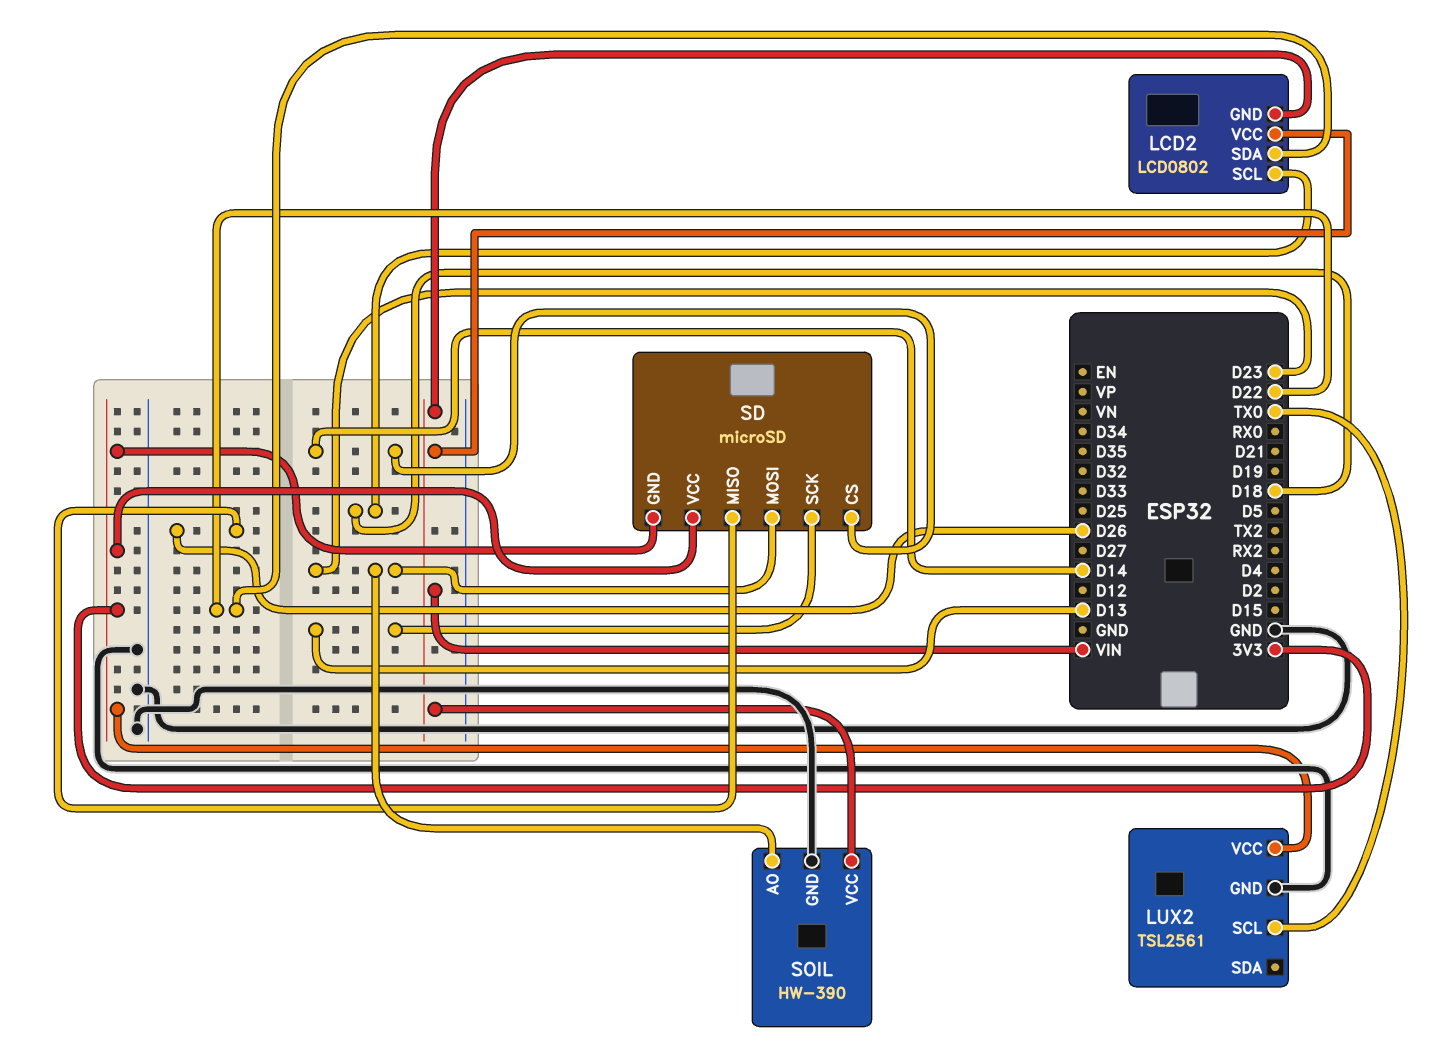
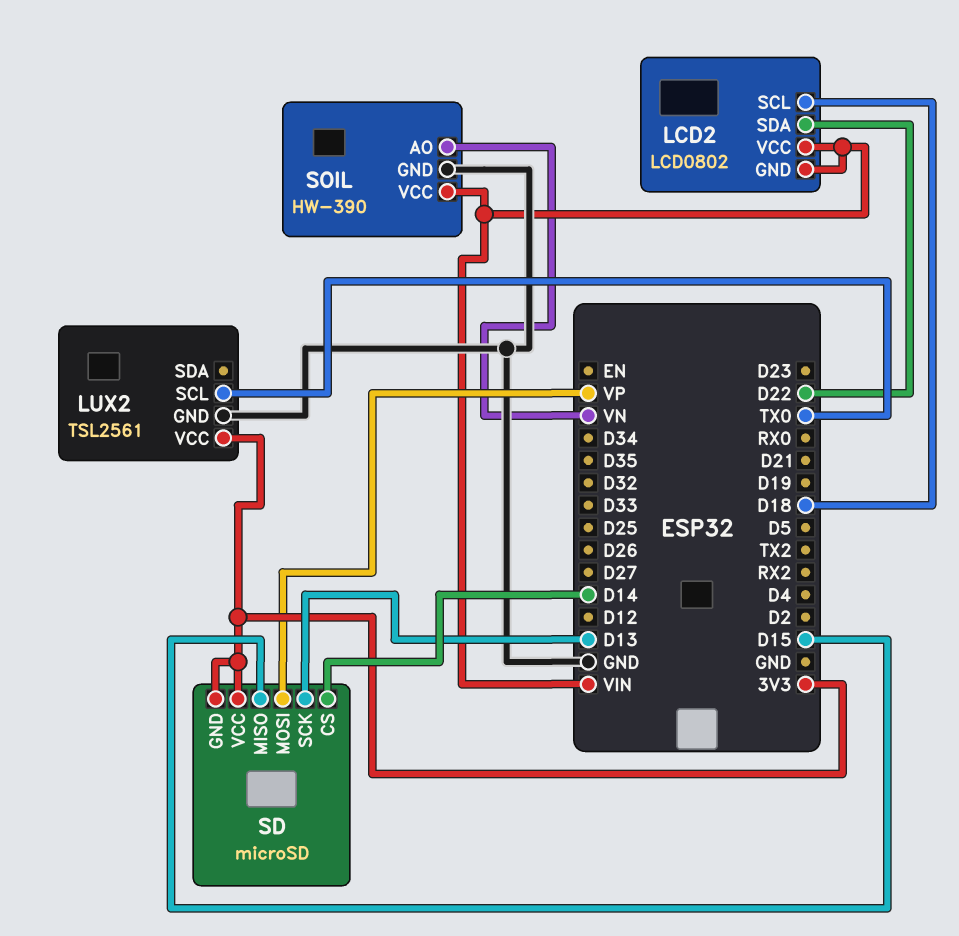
SD pin MISO: D26 -> D15
SD pin MOSI: D23 -> VP
SOIL pin AO: D23 -> VN

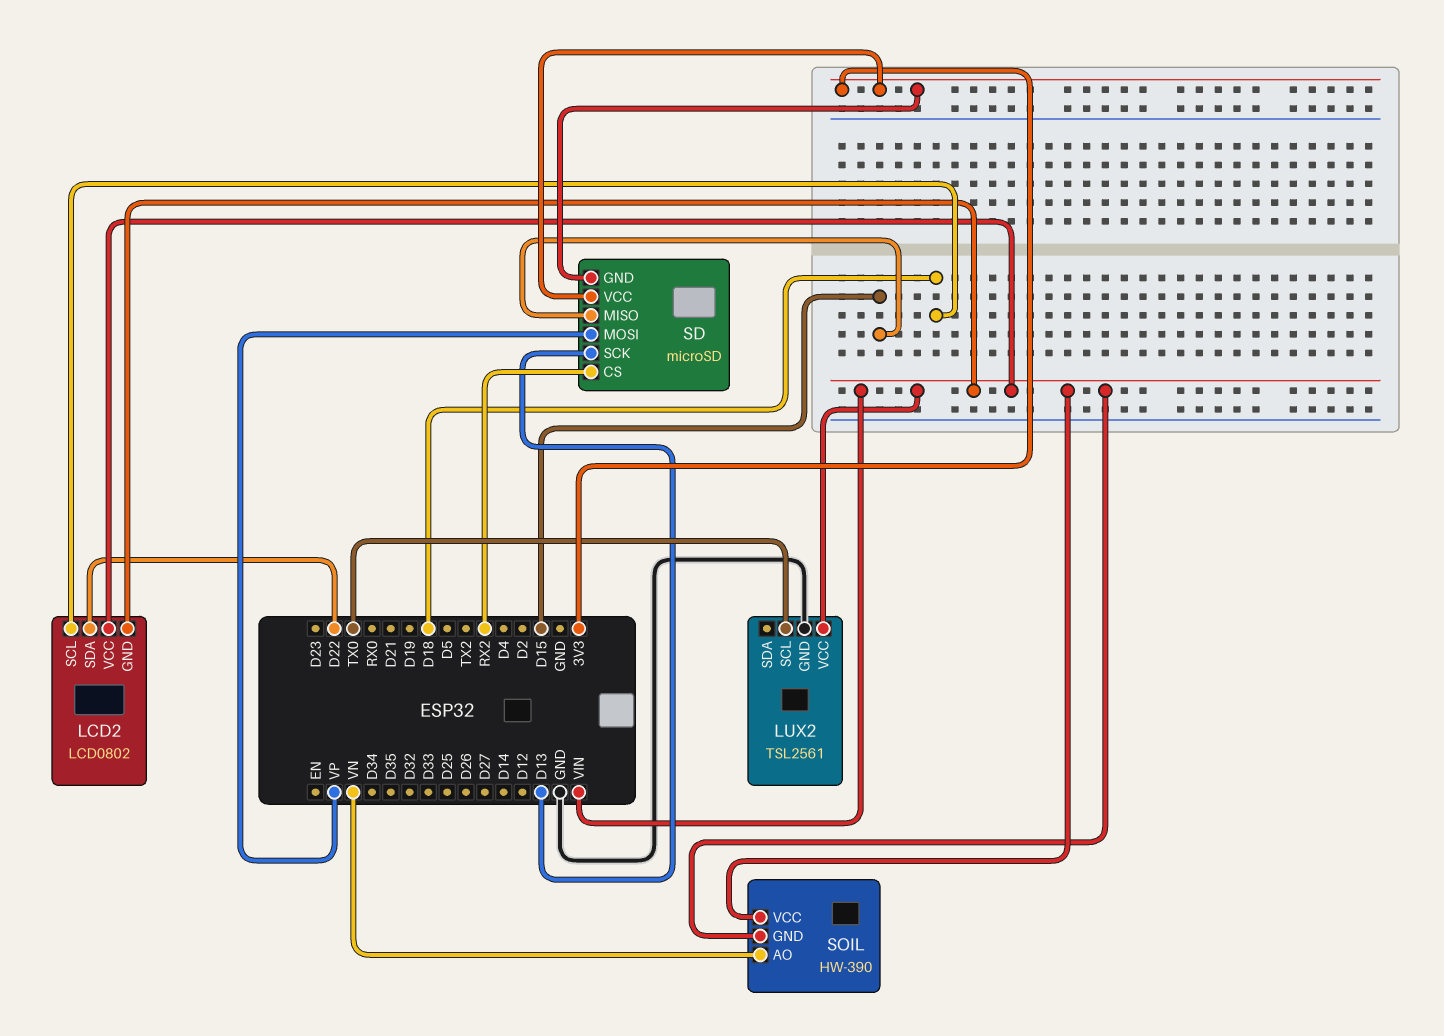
LUX2 pin VCC: 3V3 -> VIN
SD pin CS: D14 -> RX2
SOIL pin GND: GND -> VIN

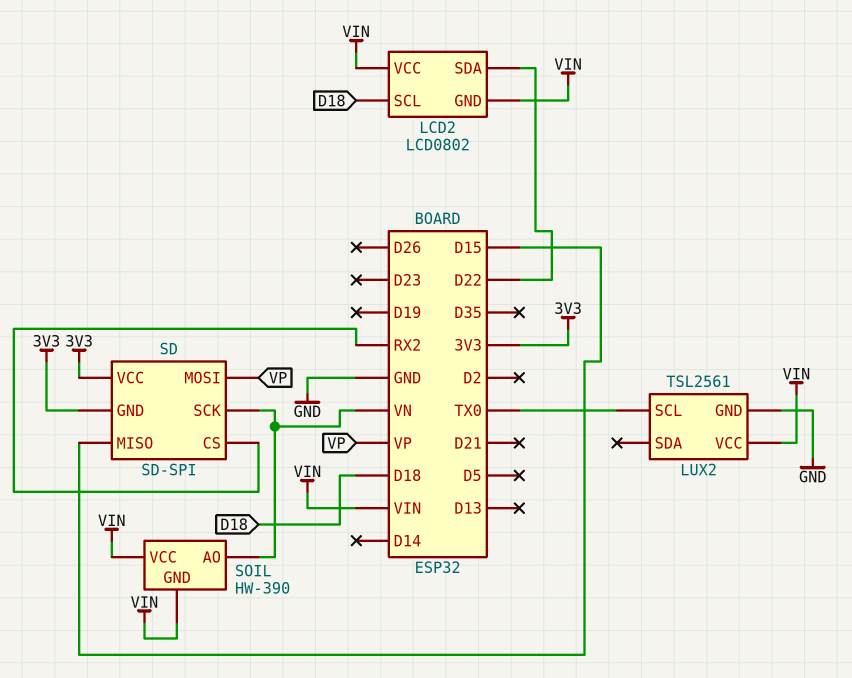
SD: microSD -> SD-SPI
SD pin SCK: D13 -> VN

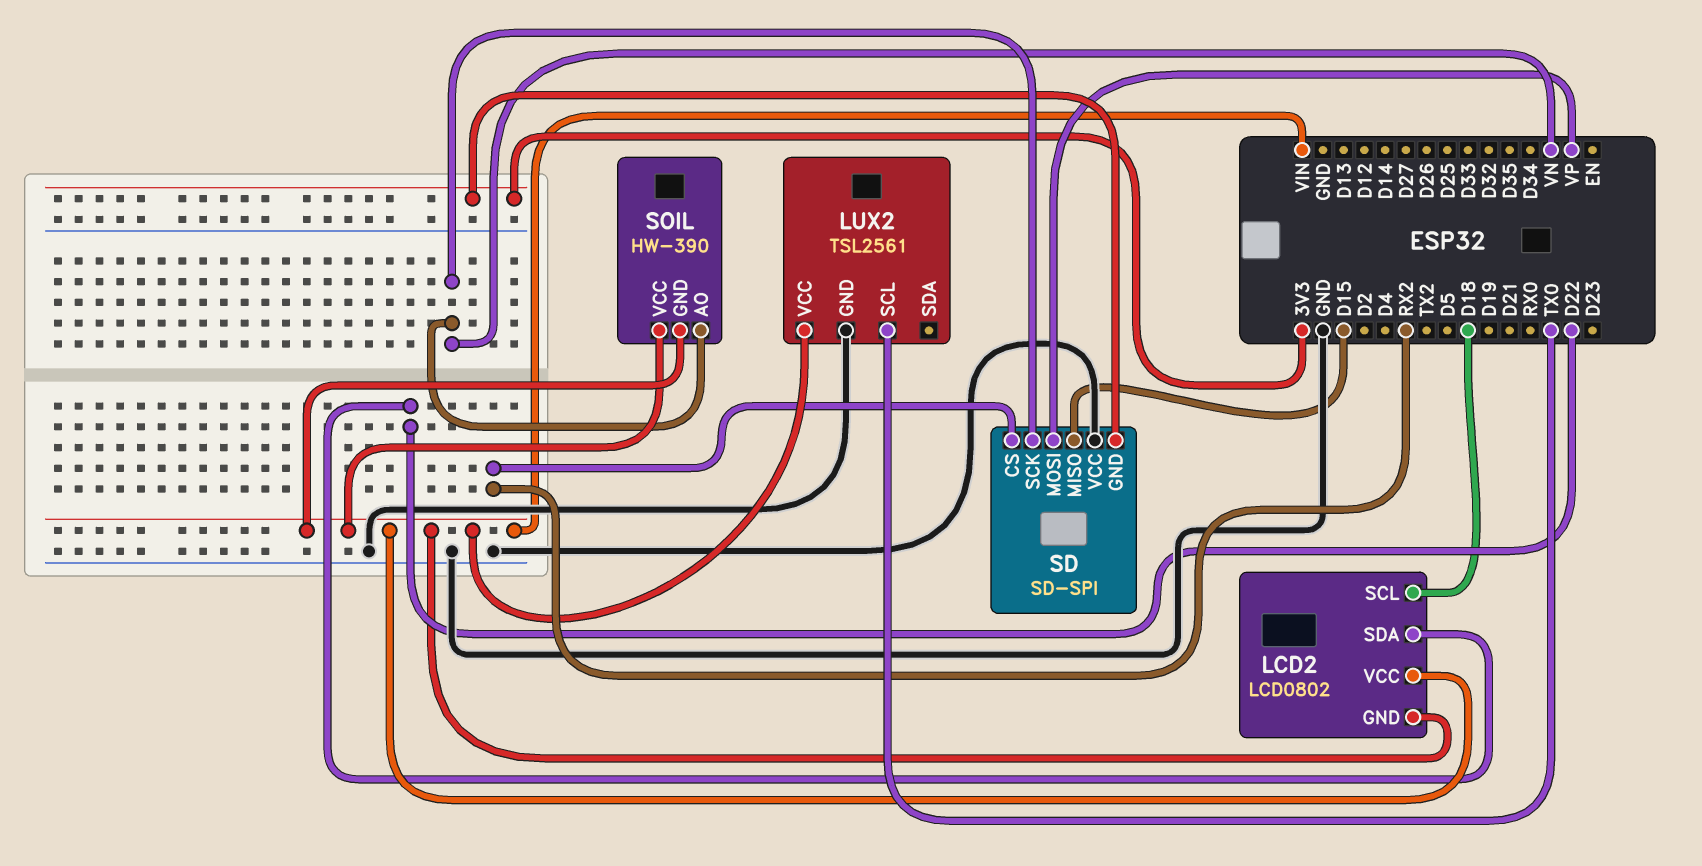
SD pin VCC: 3V3 -> GND

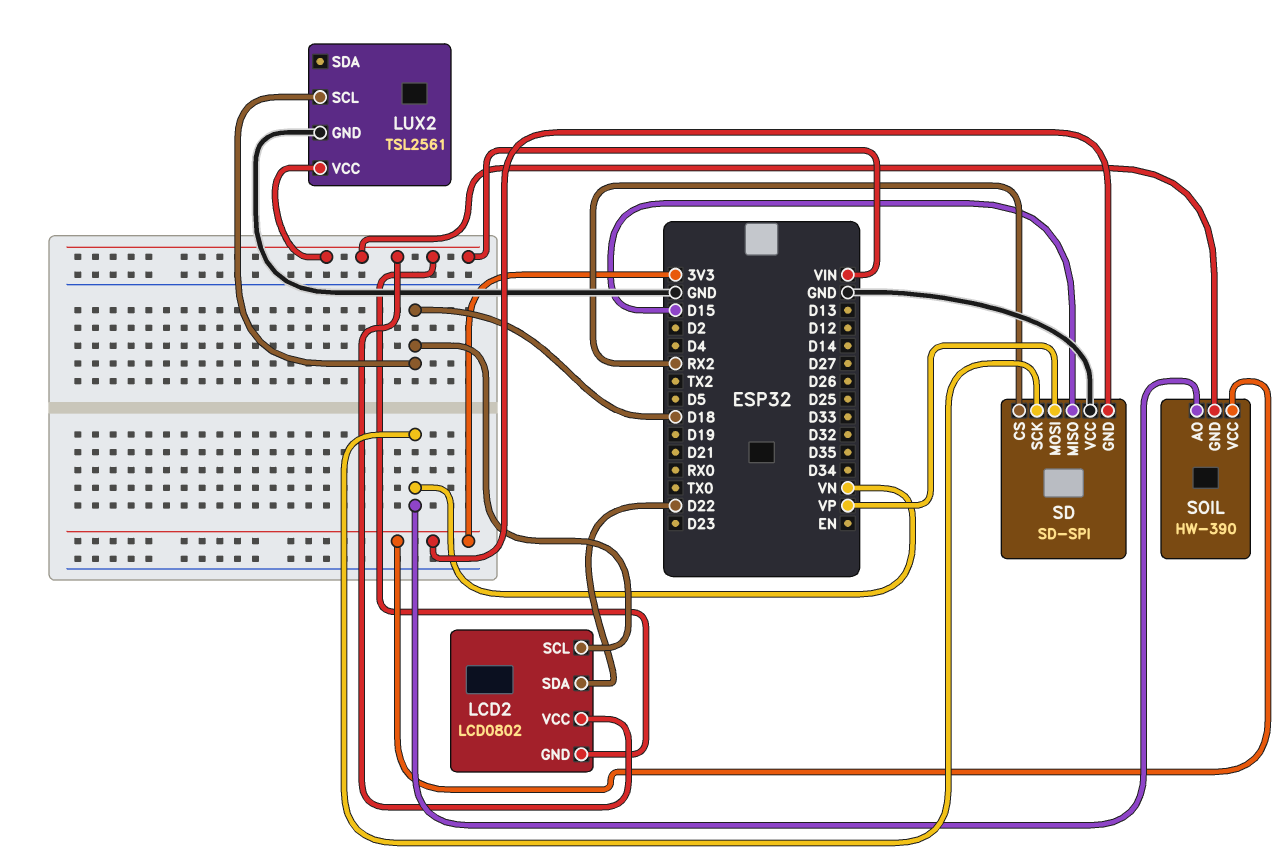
LUX2 pin SCL: TX0 -> D18
SOIL pin VCC: VIN -> 3V3

